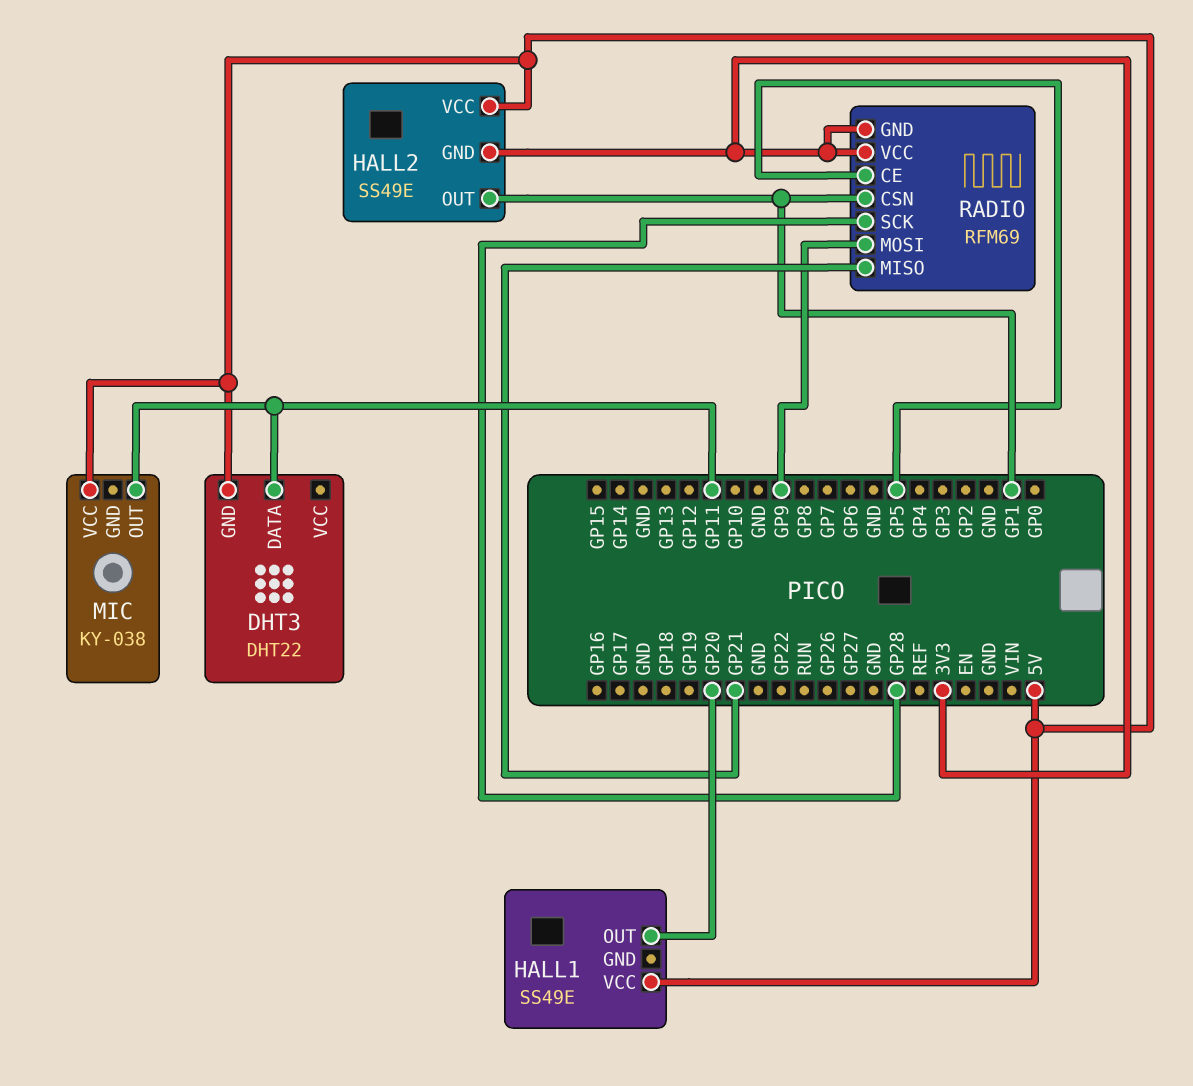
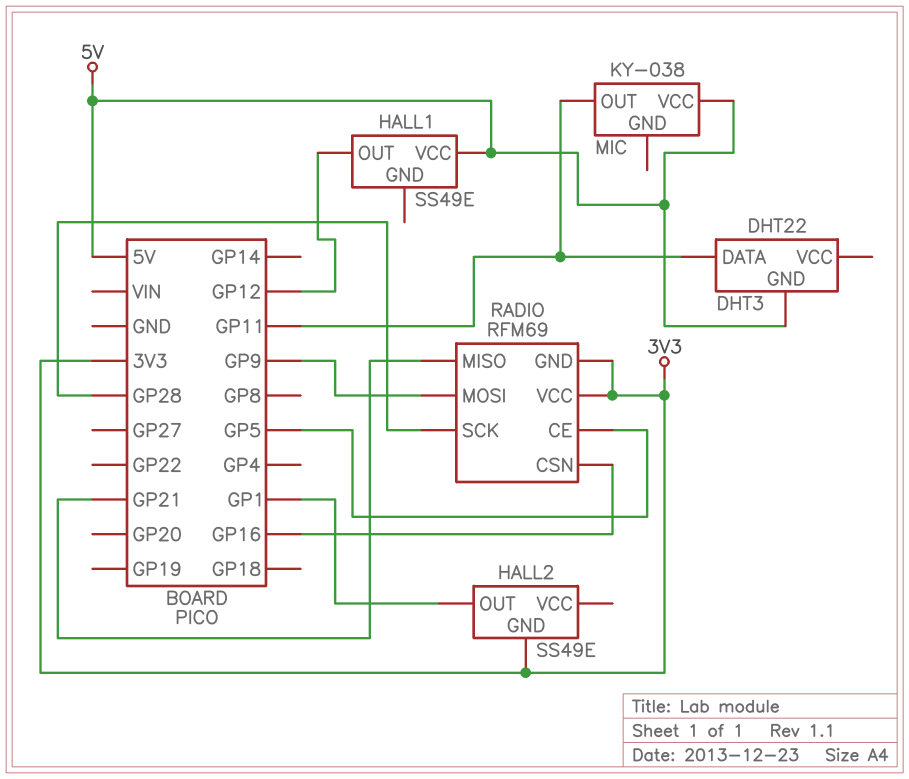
HALL1 pin OUT: GP20 -> GP12
HALL2 pin VCC: 5V -> none
RADIO pin CSN: GP1 -> GP16

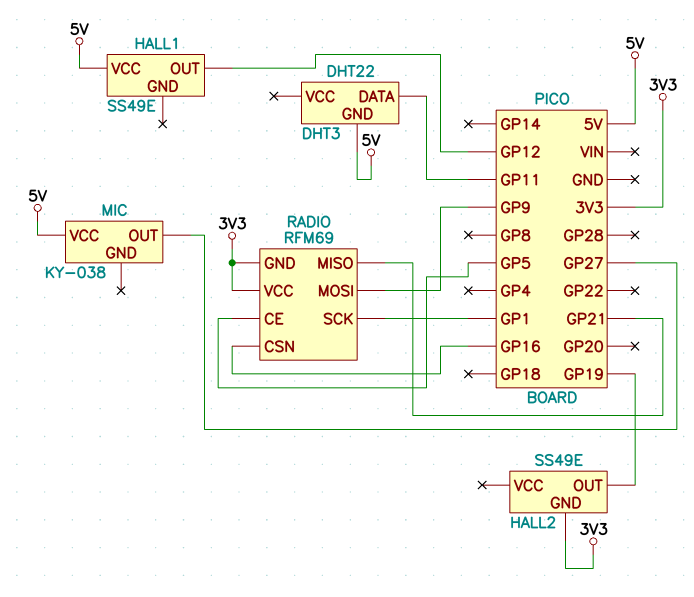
HALL2 pin OUT: GP1 -> GP19
MIC pin OUT: GP11 -> GP27
RADIO pin SCK: GP28 -> GP1

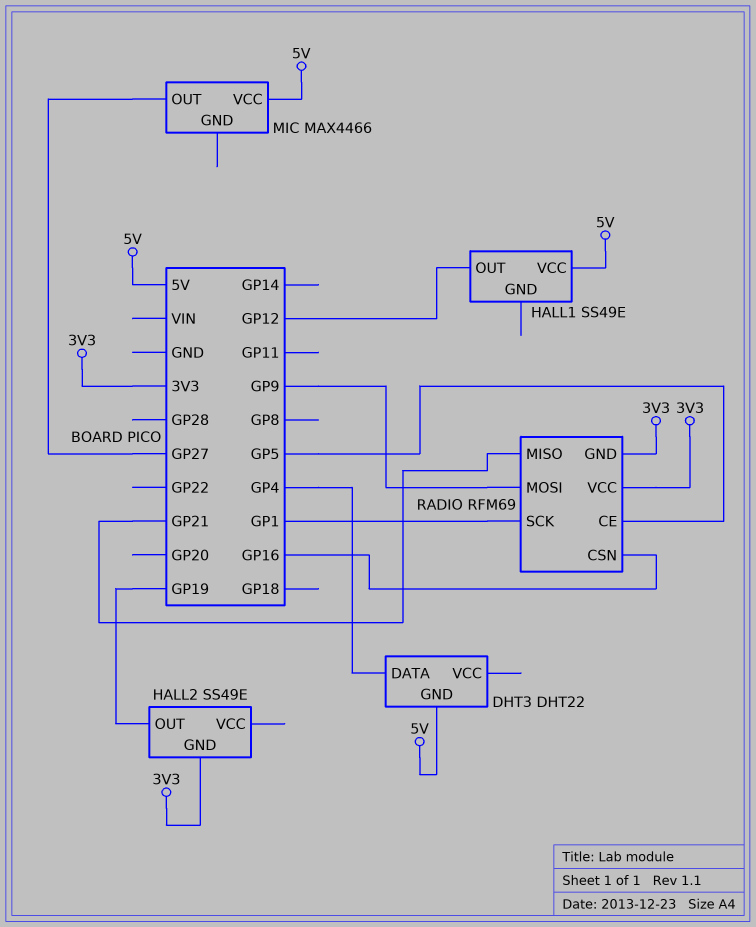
DHT3 pin DATA: GP11 -> GP4
MIC: KY-038 -> MAX4466

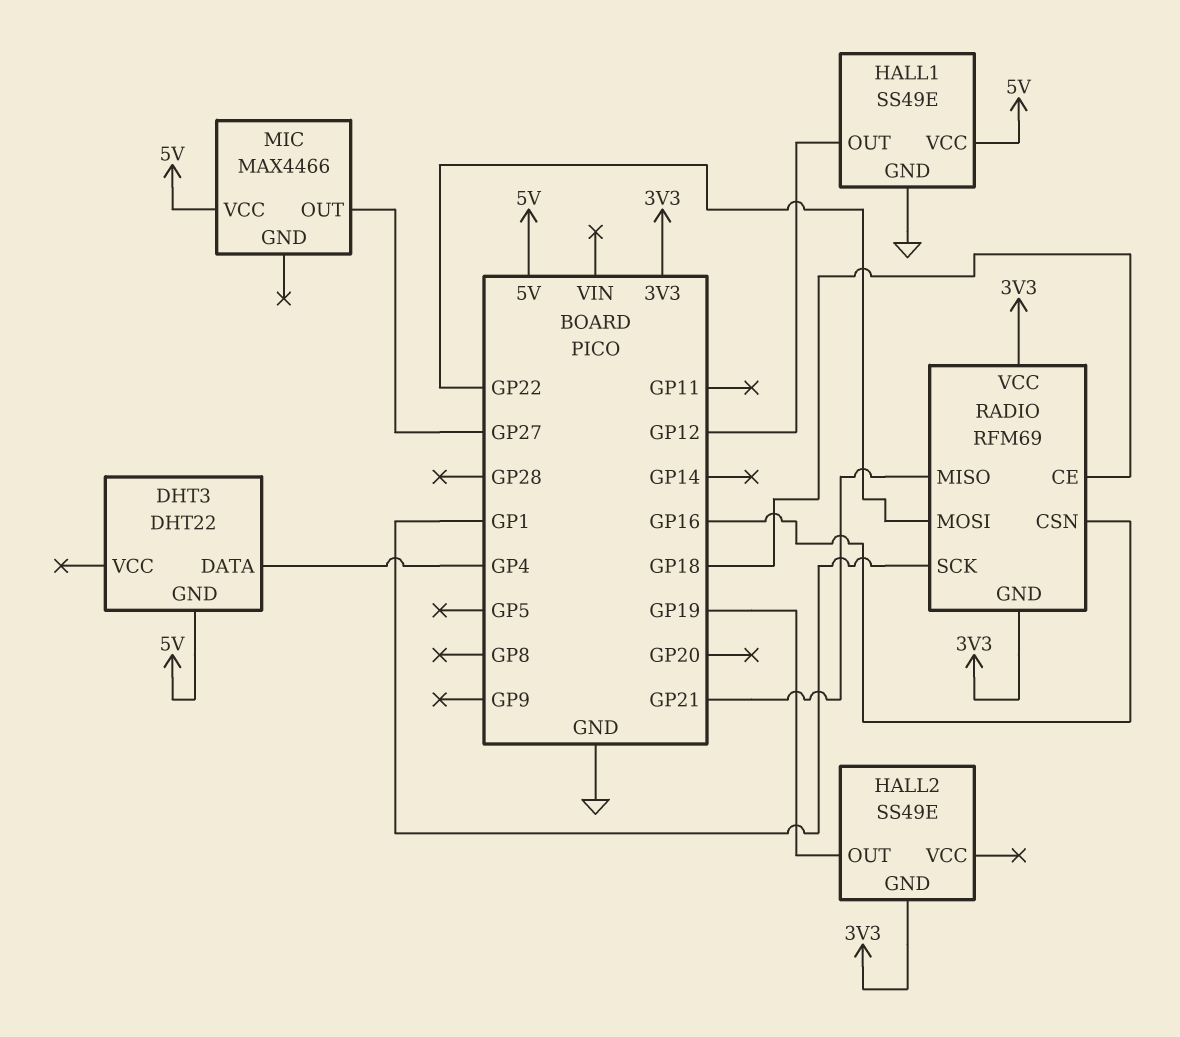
HALL1 pin GND: none -> GND
RADIO pin CE: GP5 -> GP18
RADIO pin MOSI: GP9 -> GP22

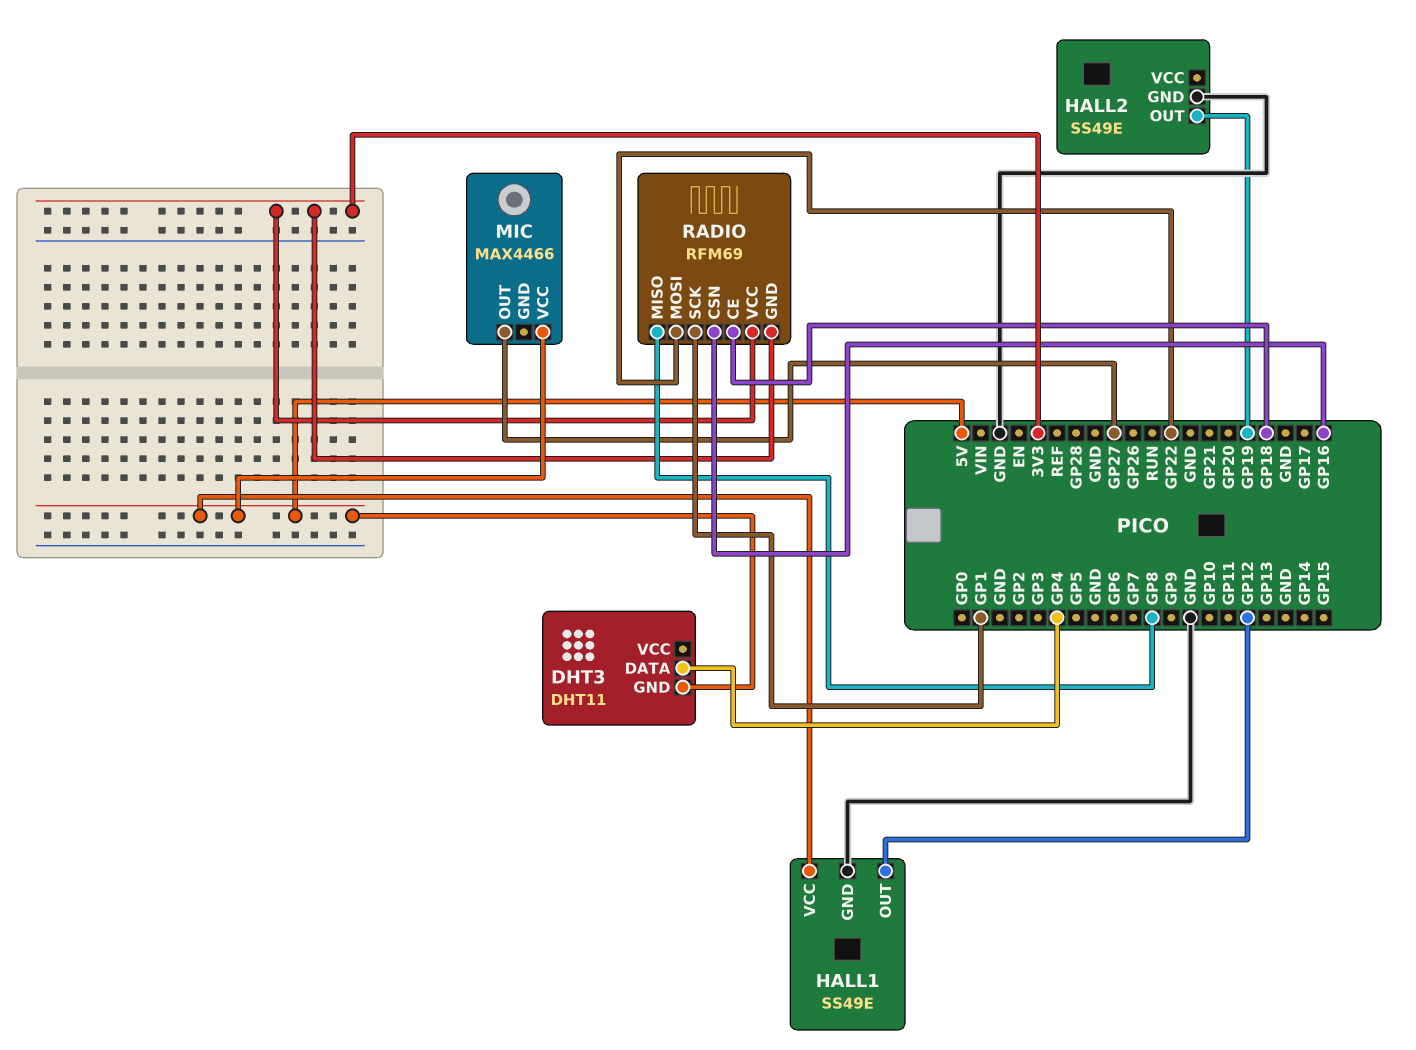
DHT3: DHT22 -> DHT11
HALL2 pin GND: 3V3 -> GND
RADIO pin MISO: GP21 -> GP8

